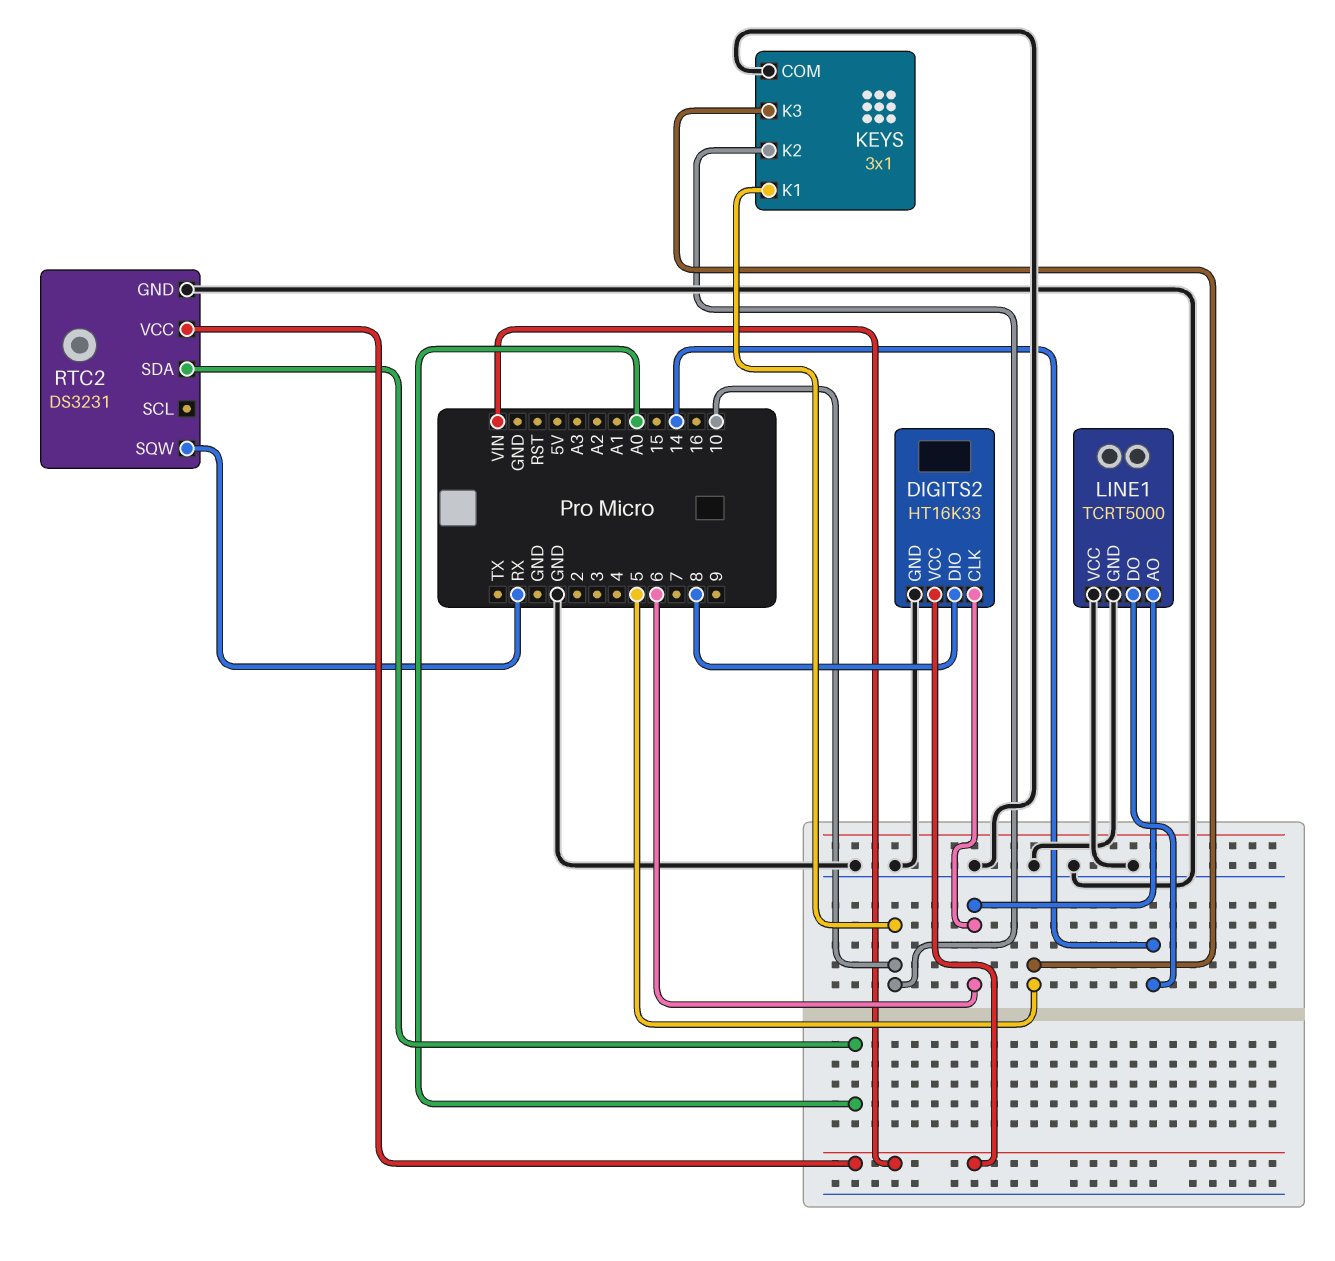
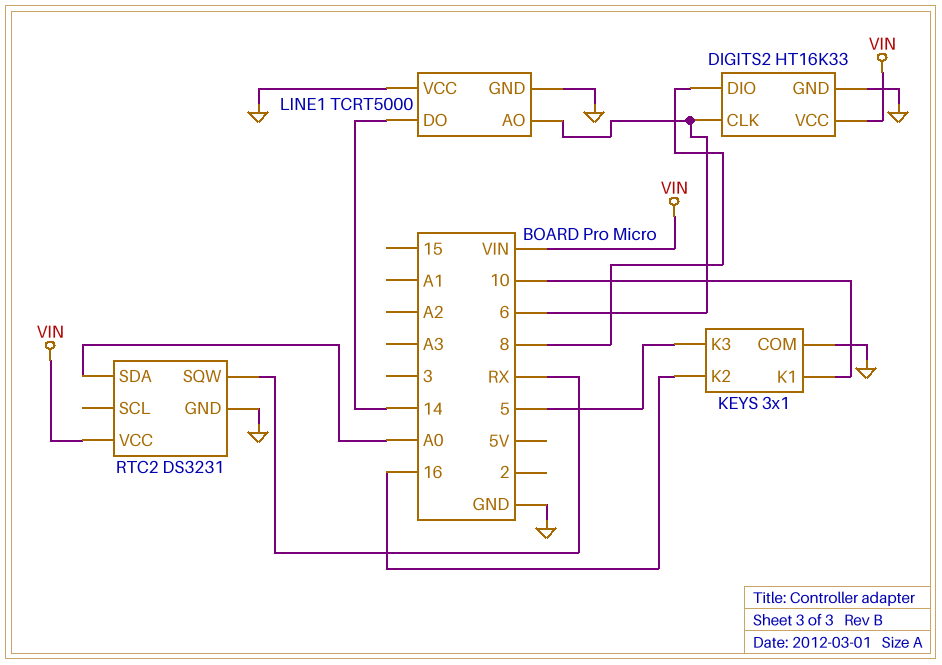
KEYS pin K2: 10 -> 16

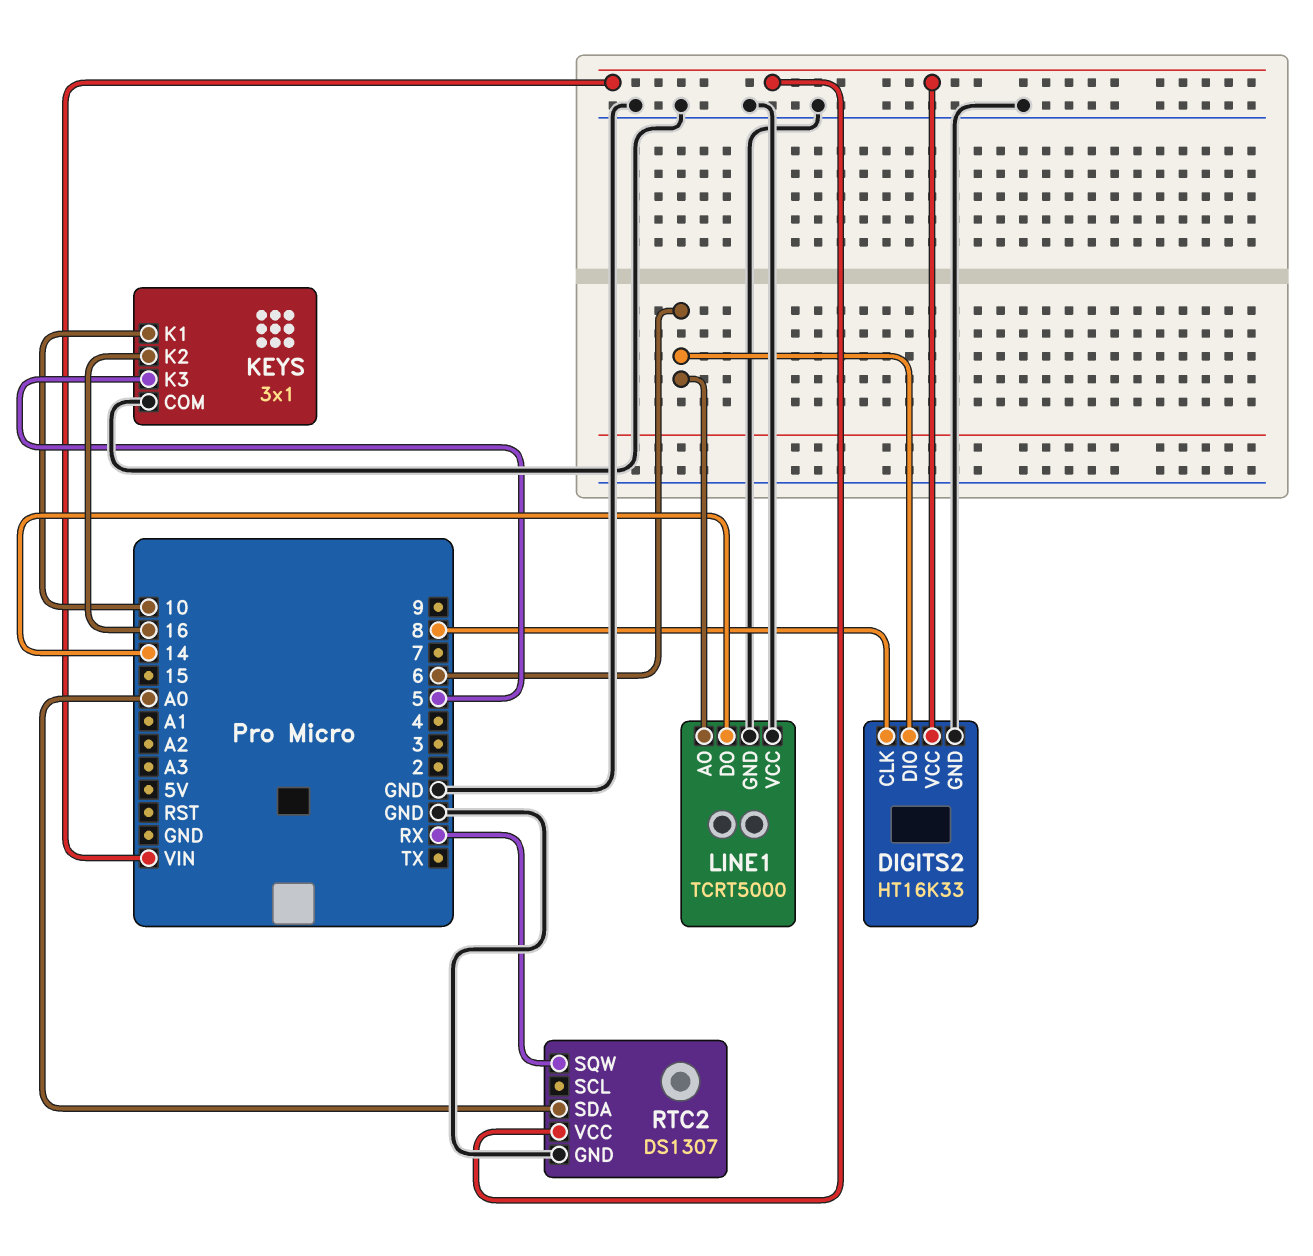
DIGITS2 pin CLK: 6 -> 8
DIGITS2 pin DIO: 8 -> 6
RTC2: DS3231 -> DS1307

